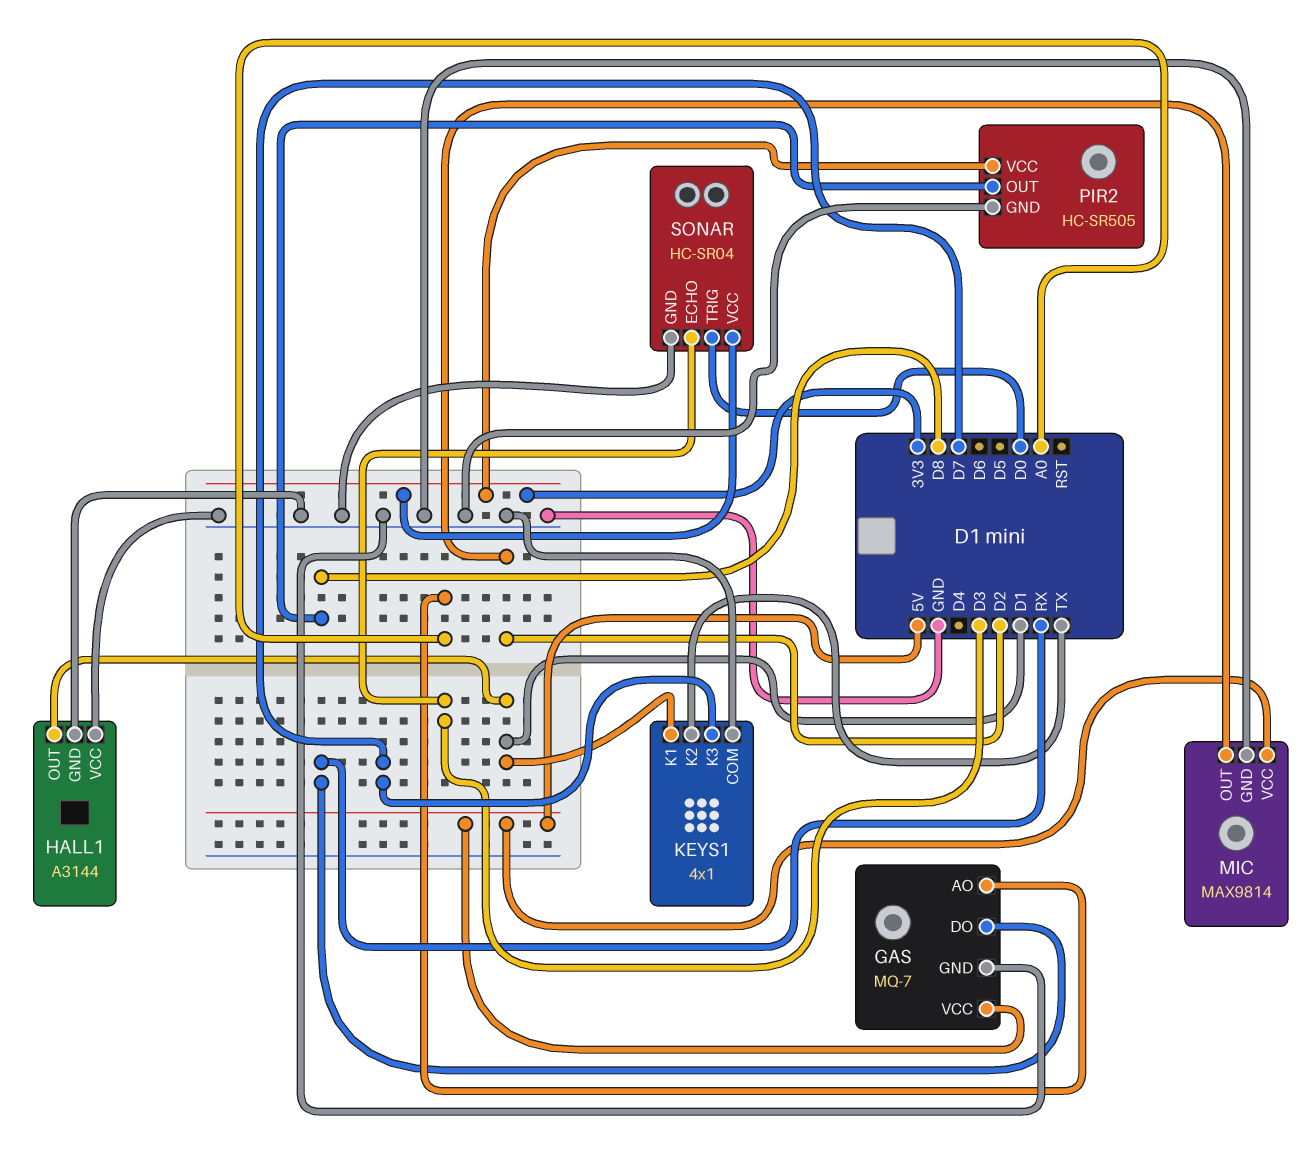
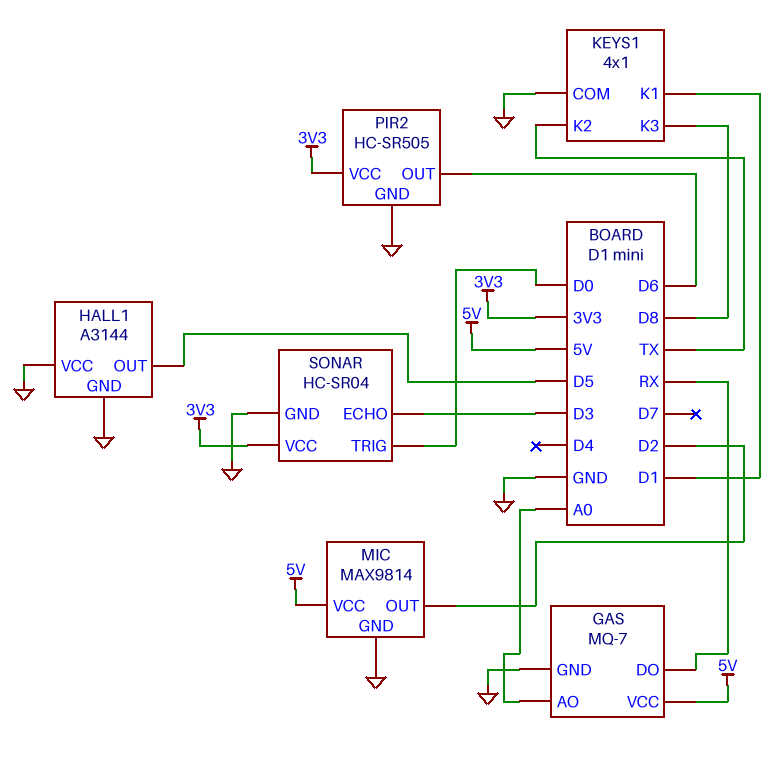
HALL1 pin OUT: D1 -> D5
KEYS1 pin K3: D7 -> D8
PIR2 pin OUT: D8 -> D6

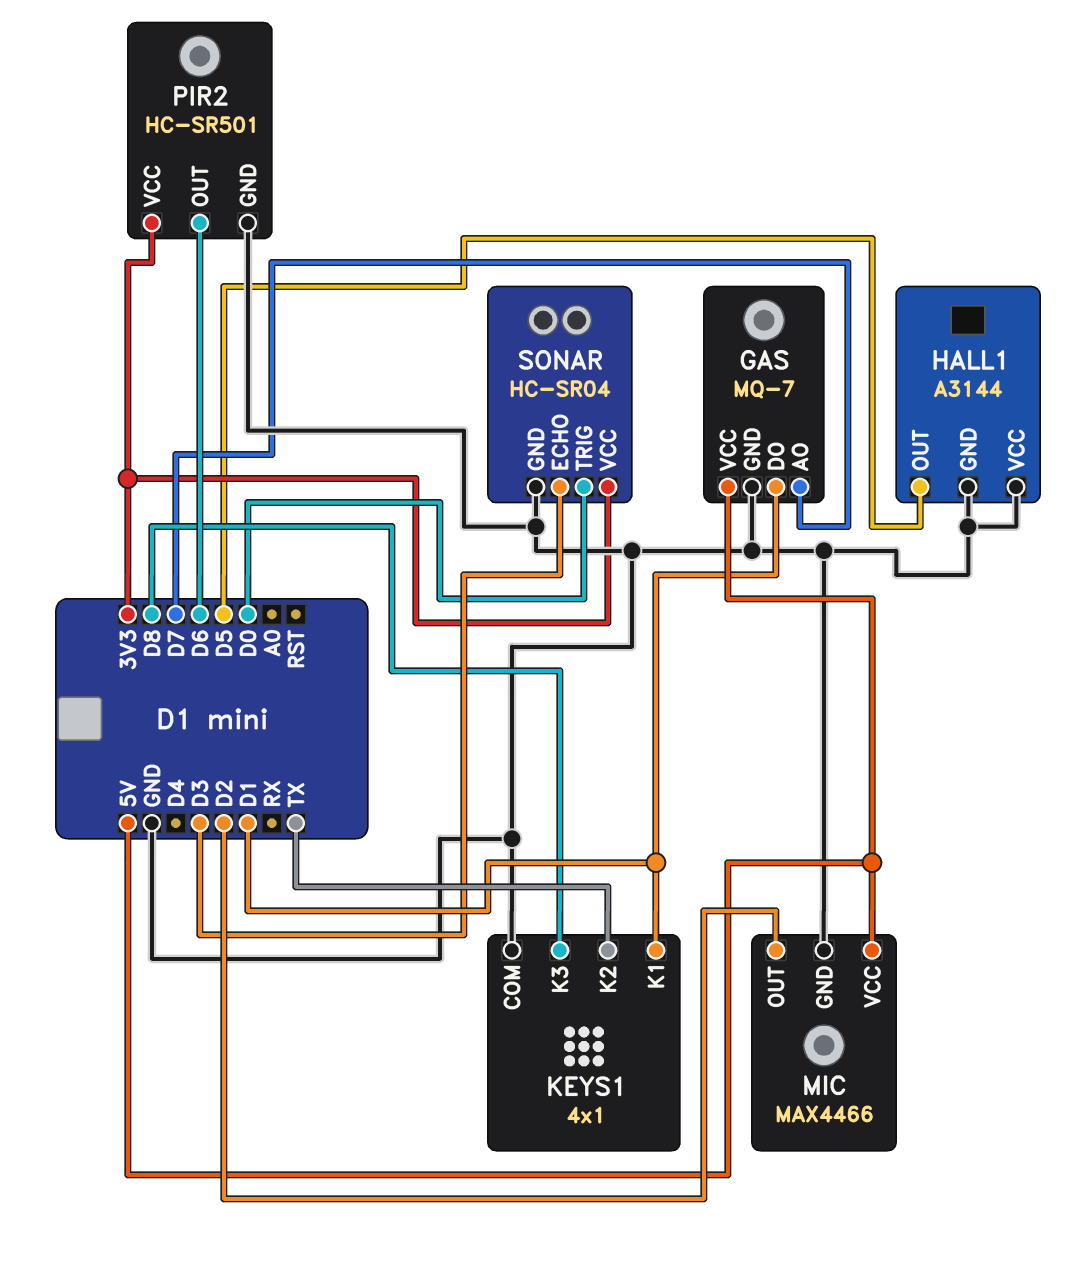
GAS pin AO: A0 -> D7
GAS pin DO: RX -> D1
MIC: MAX9814 -> MAX4466
PIR2: HC-SR505 -> HC-SR501

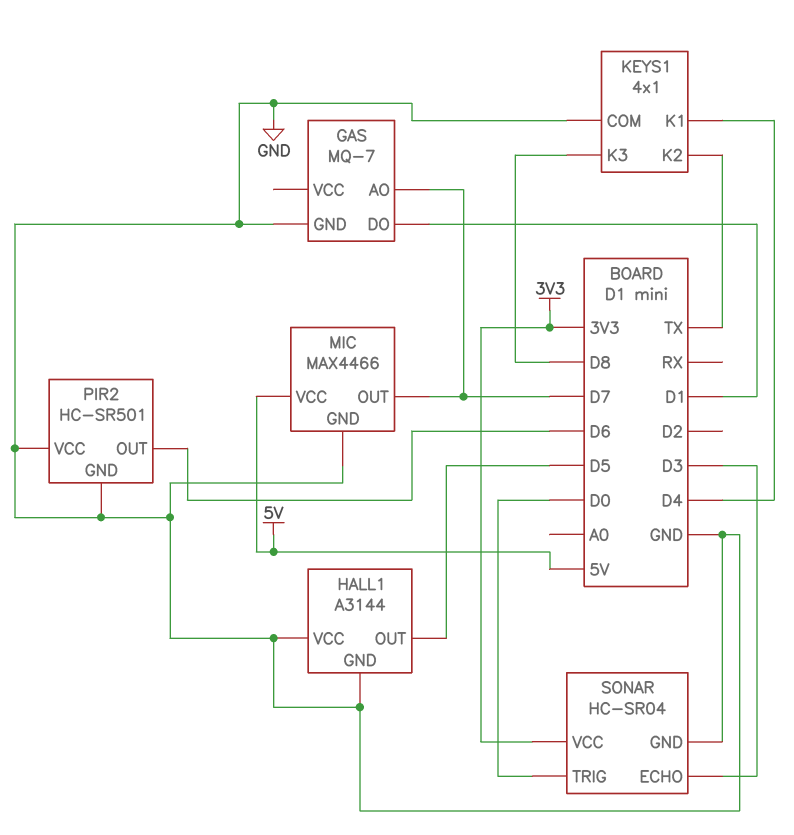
GAS pin VCC: 5V -> none
KEYS1 pin K1: D1 -> D4
MIC pin OUT: D2 -> D7
PIR2 pin VCC: 3V3 -> GND

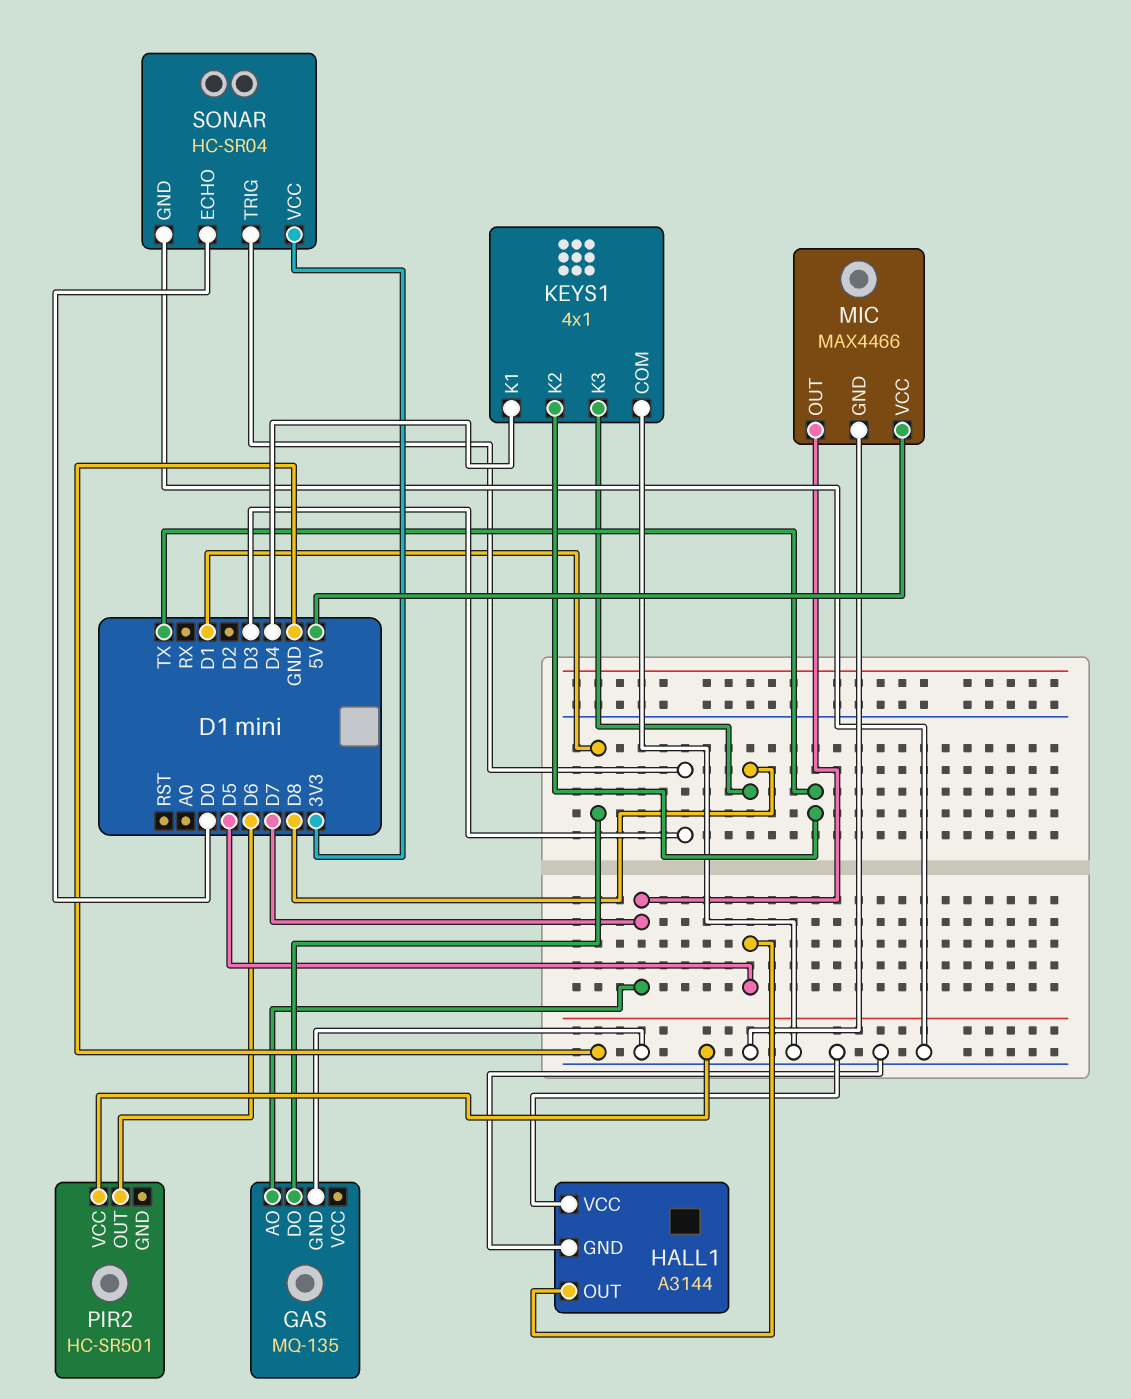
GAS: MQ-7 -> MQ-135
PIR2 pin GND: GND -> none
SONAR pin ECHO: D3 -> D0
SONAR pin TRIG: D0 -> D3

